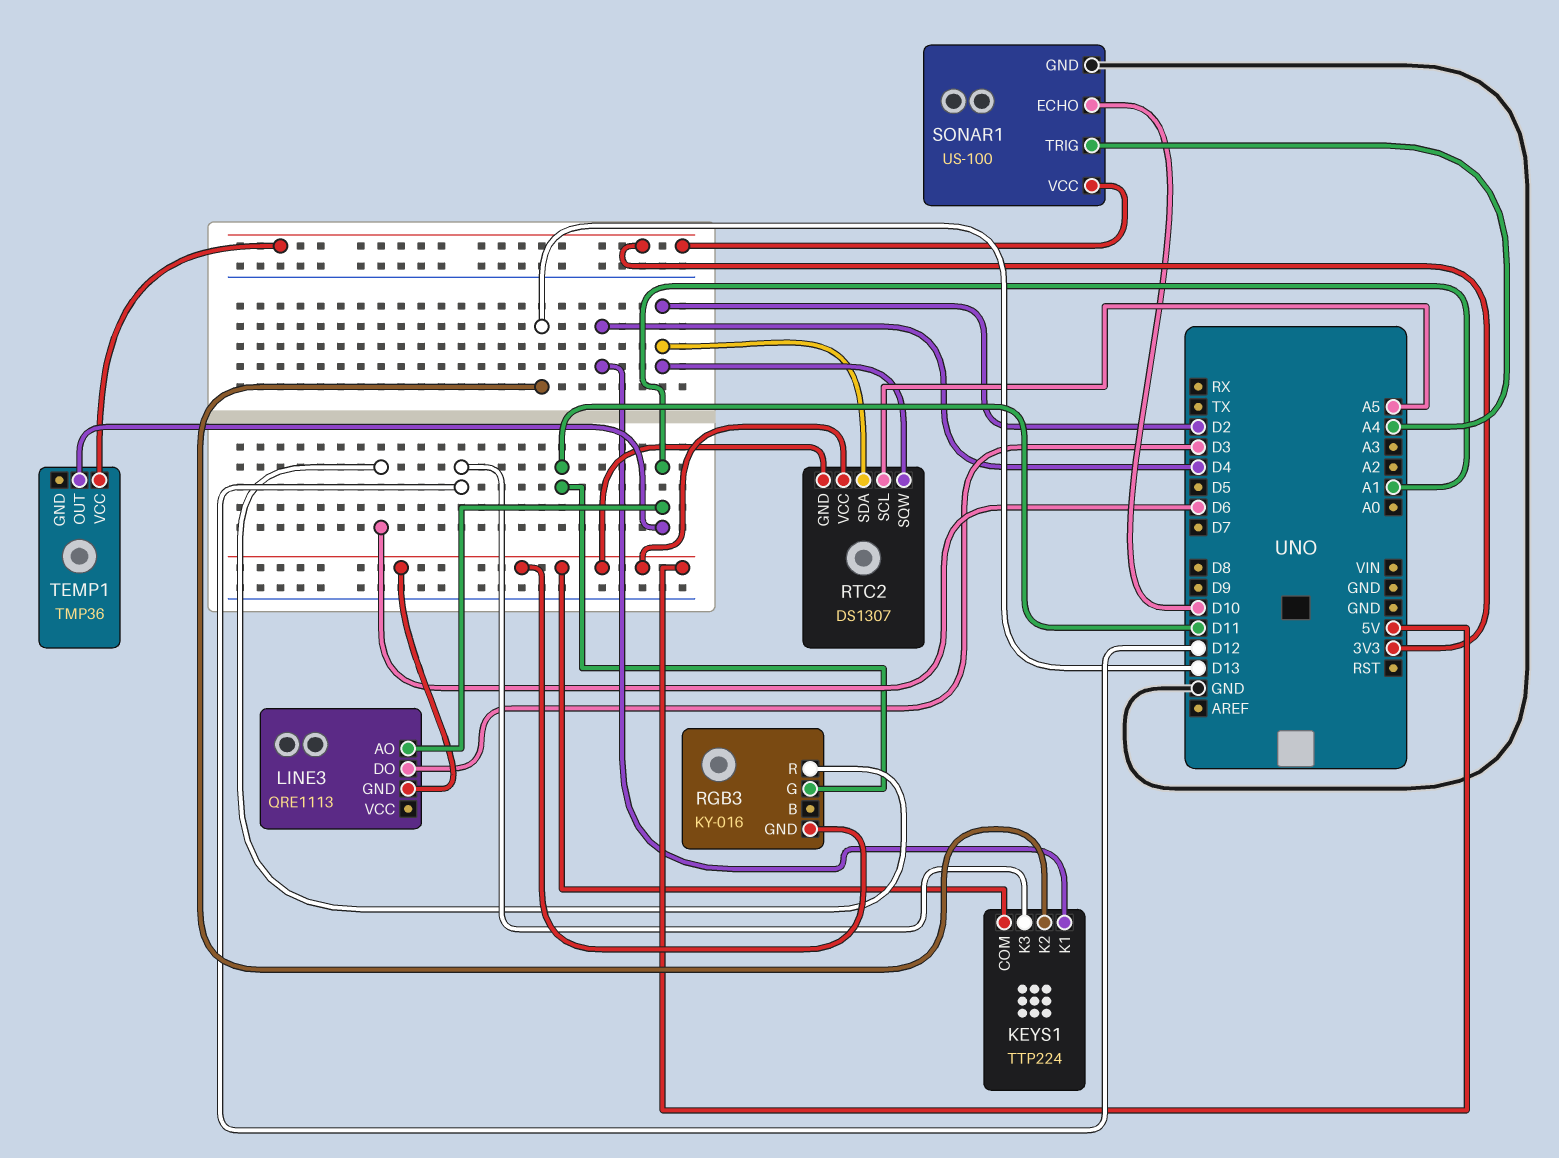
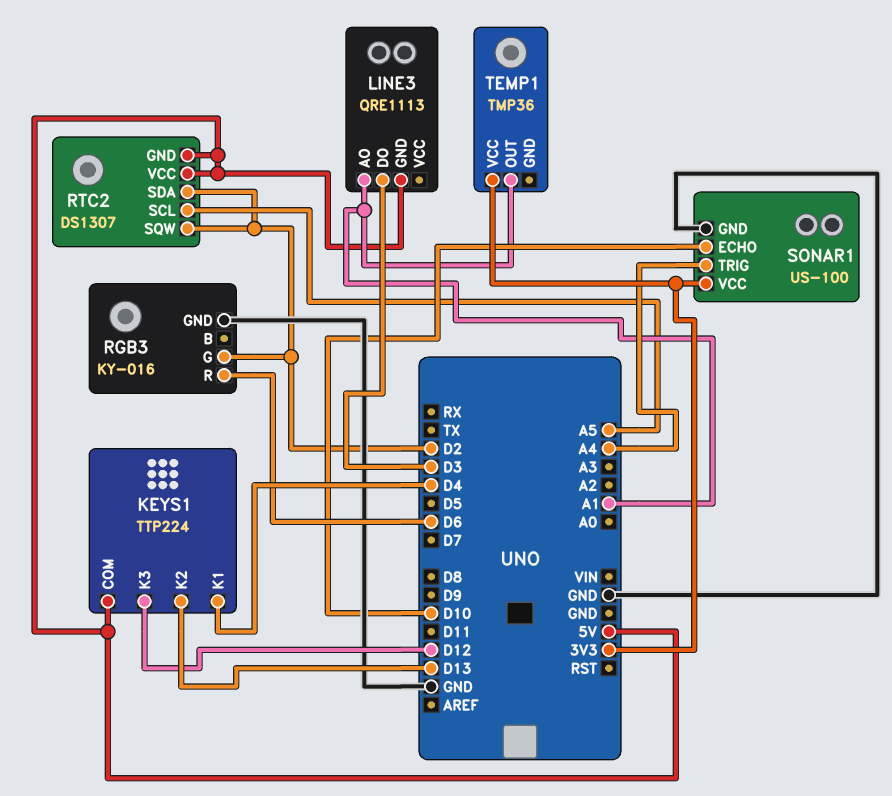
RGB3 pin G: D11 -> D2
RGB3 pin GND: 5V -> GND

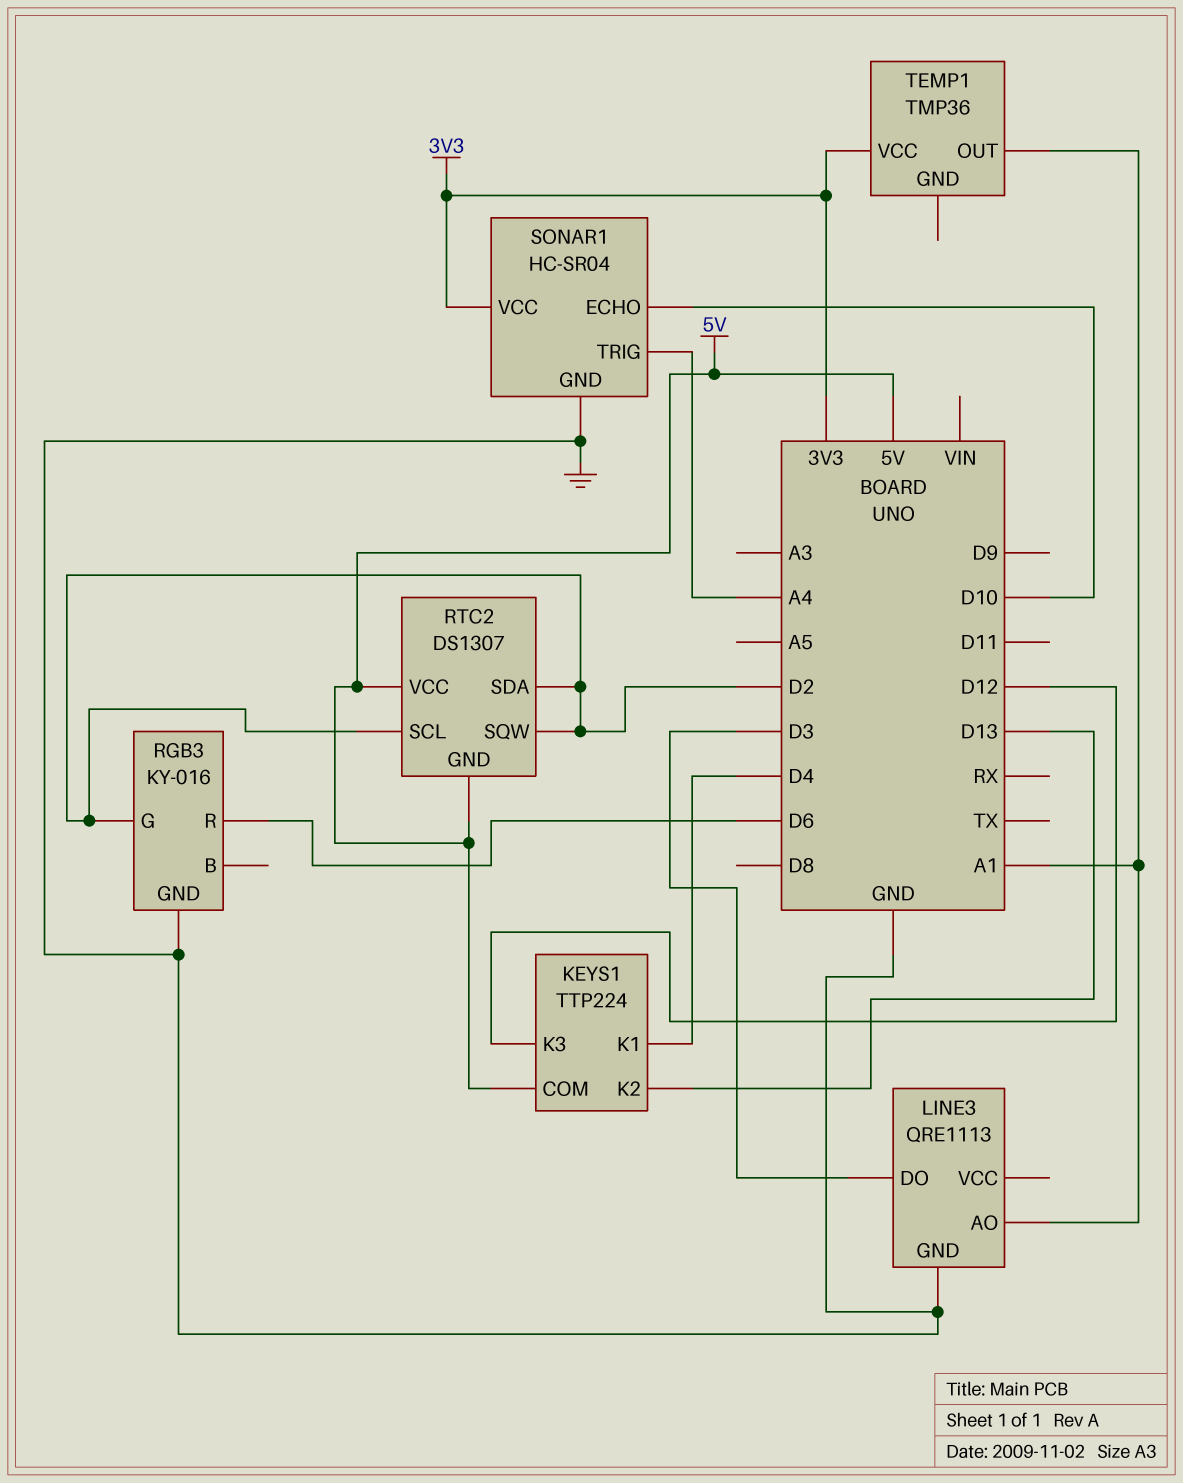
LINE3 pin GND: 5V -> GND
RTC2 pin SCL: A5 -> D2
SONAR1: US-100 -> HC-SR04

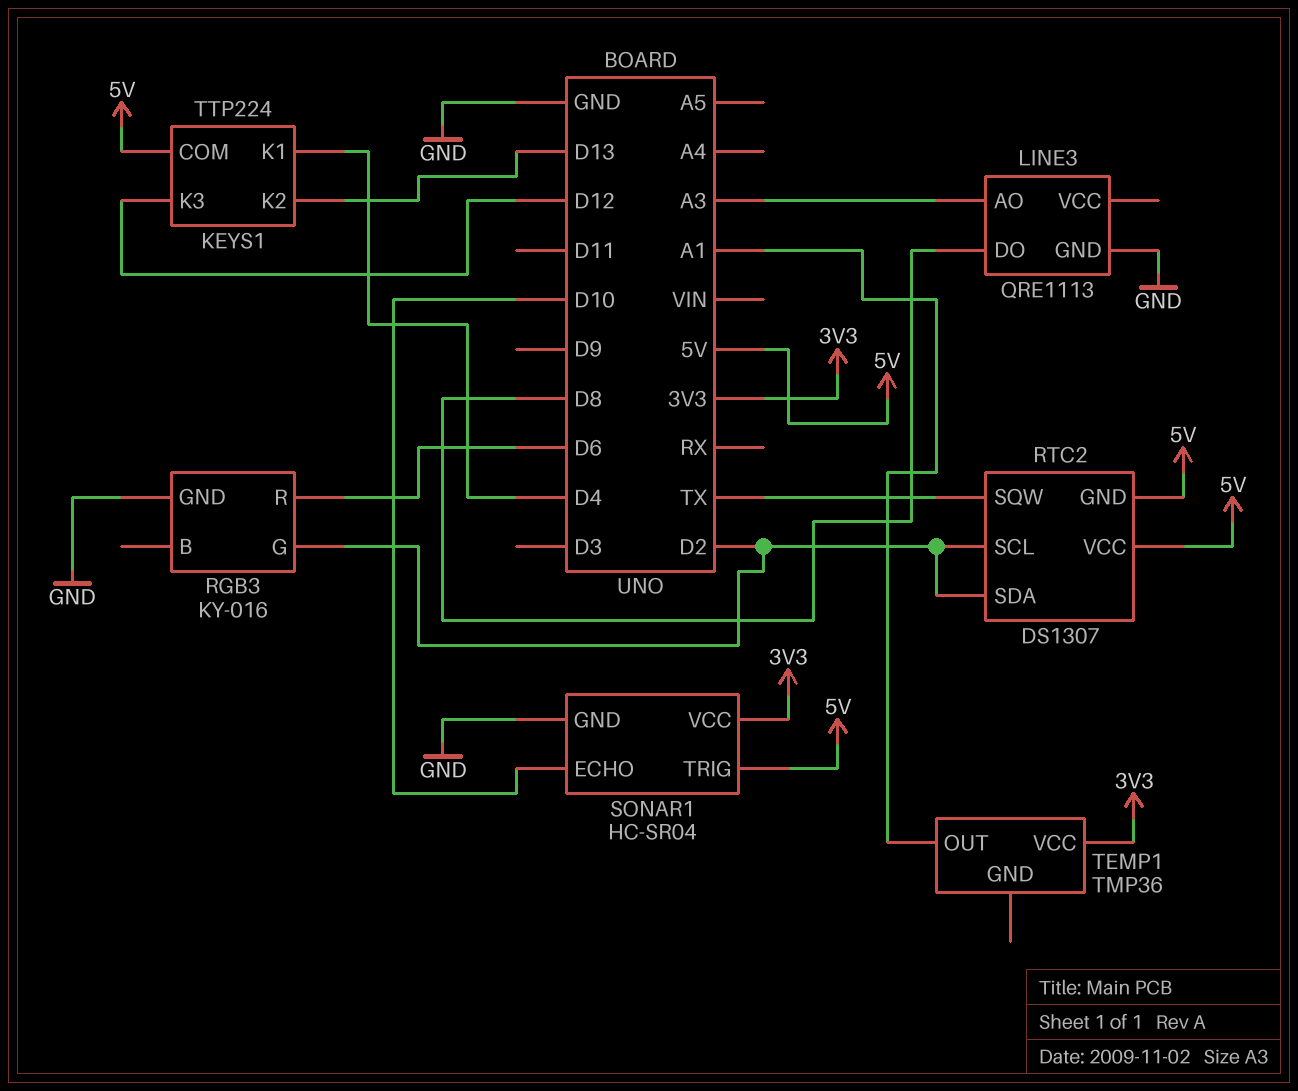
LINE3 pin AO: A1 -> A3
LINE3 pin DO: D3 -> D8
RTC2 pin SQW: D2 -> TX
SONAR1 pin TRIG: A4 -> 5V

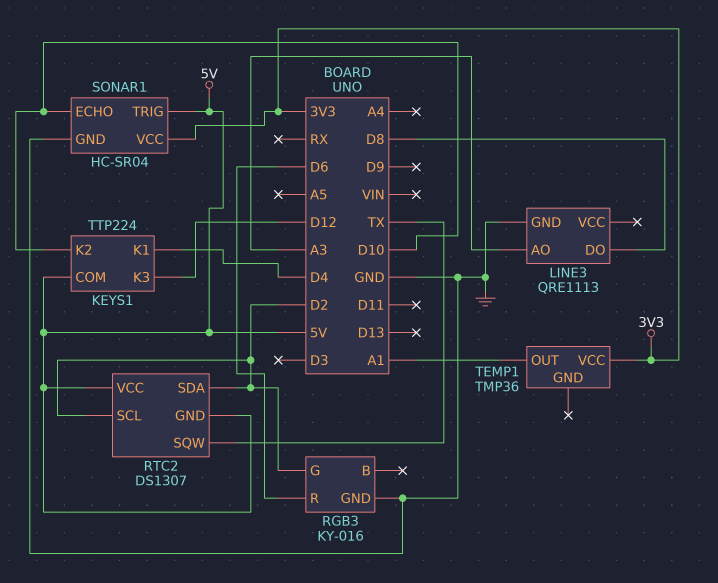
KEYS1 pin K2: D13 -> D10

